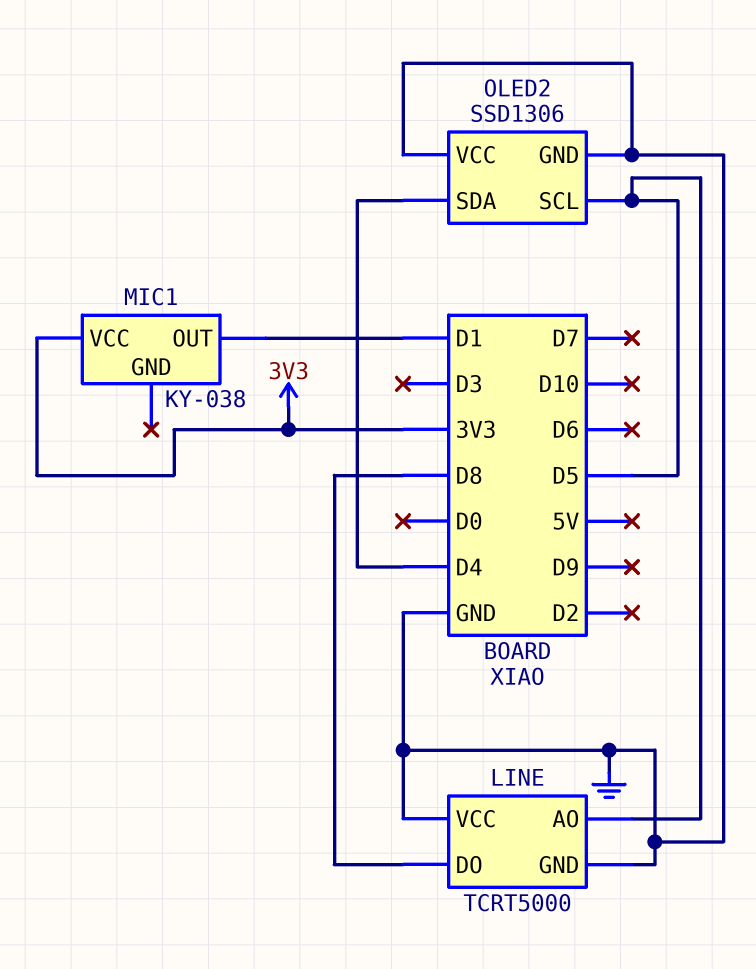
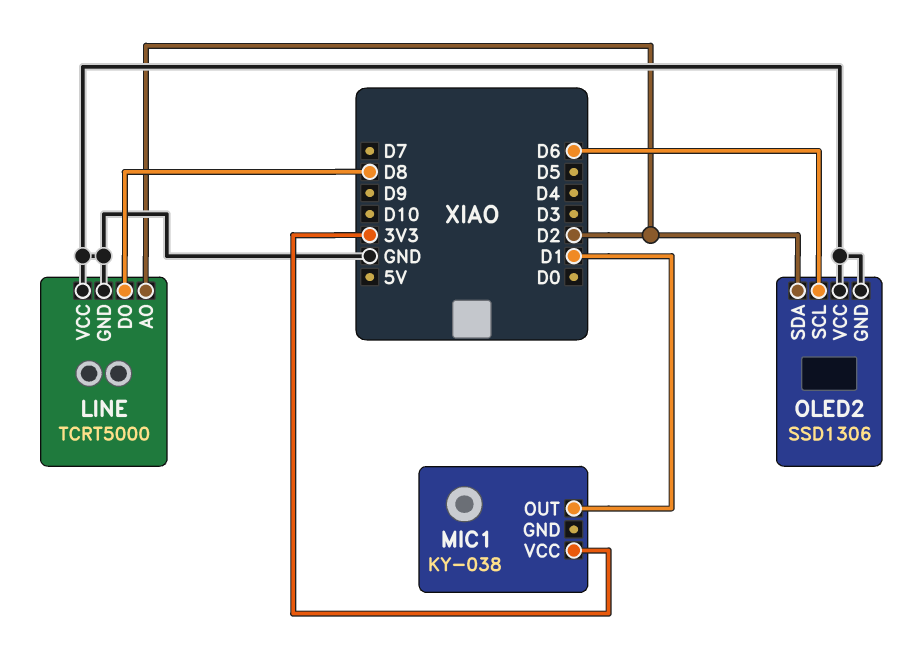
LINE pin AO: D5 -> D2
OLED2 pin SCL: D5 -> D6
OLED2 pin SDA: D4 -> D2

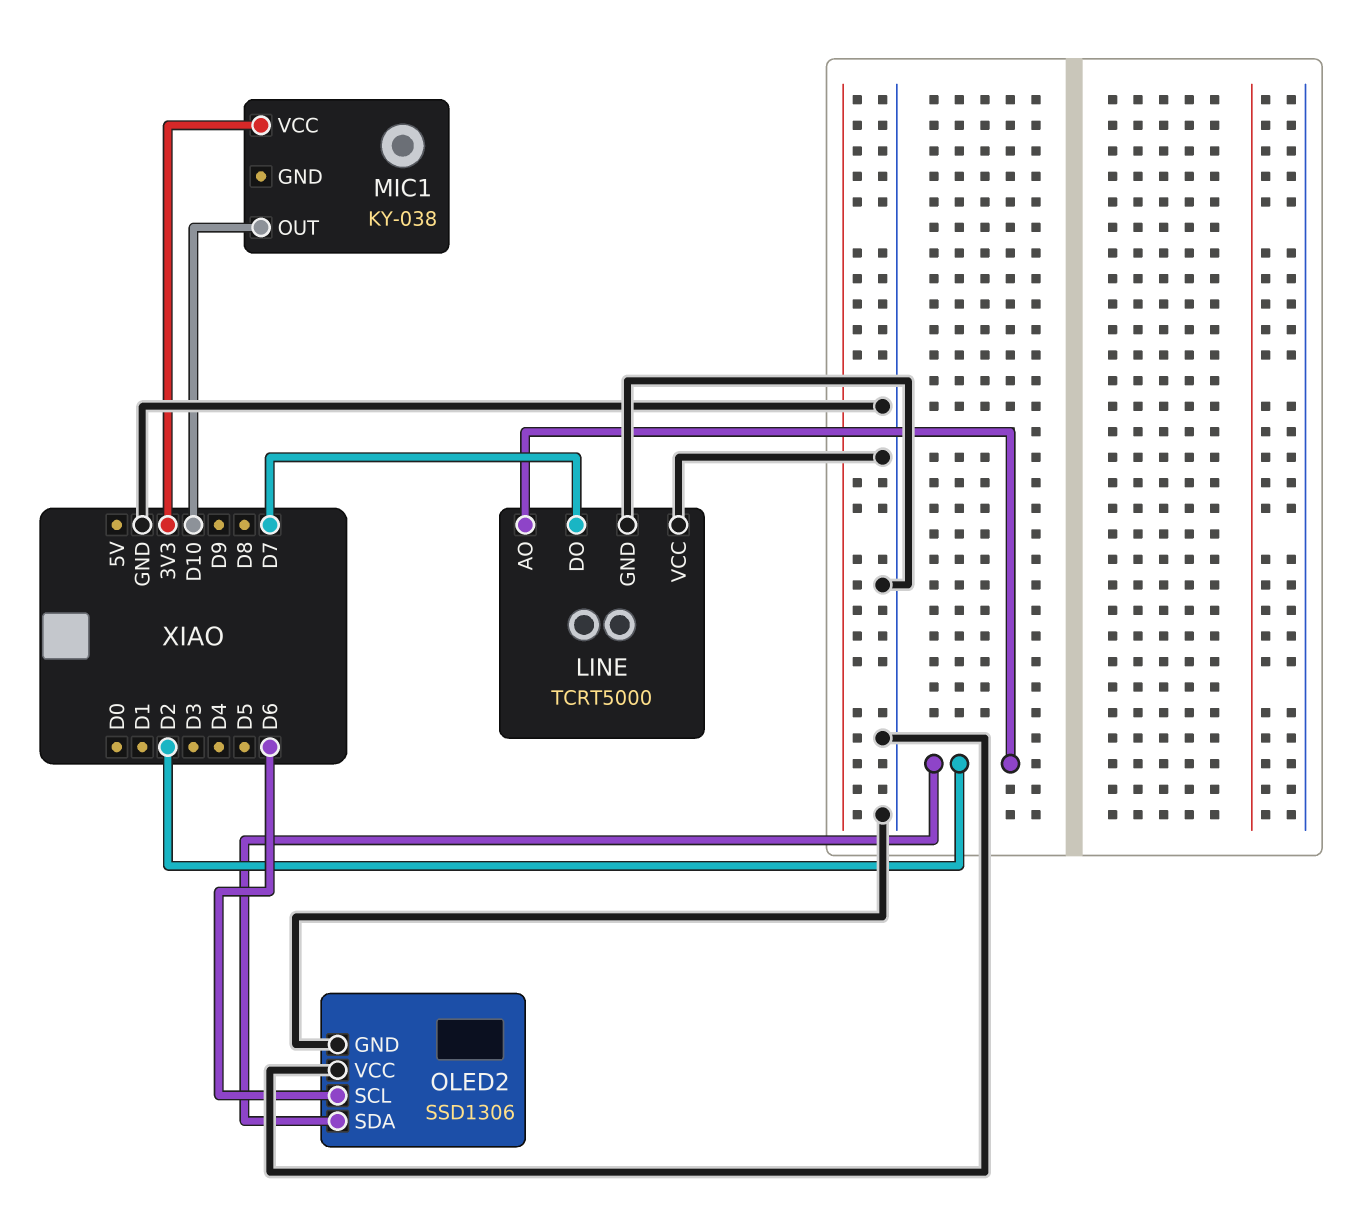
LINE pin DO: D8 -> D7
MIC1 pin OUT: D1 -> D10

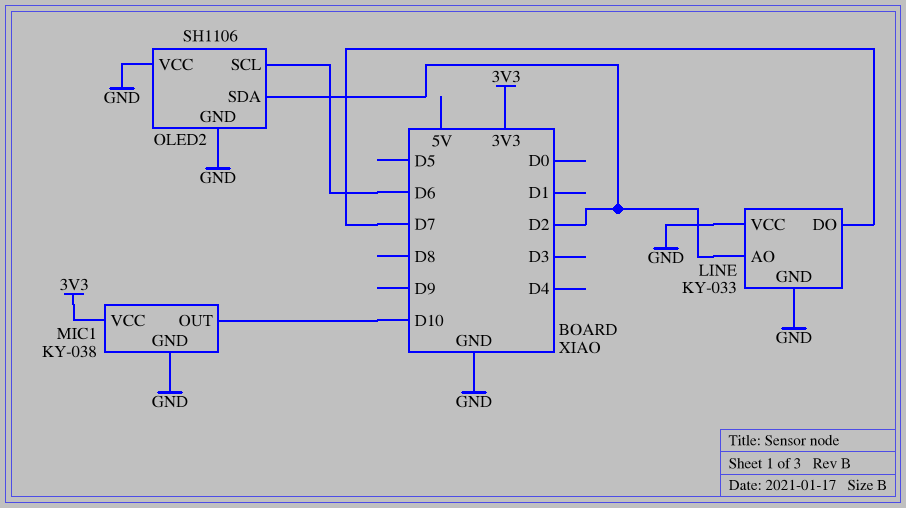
LINE: TCRT5000 -> KY-033
MIC1 pin GND: none -> GND
OLED2: SSD1306 -> SH1106

